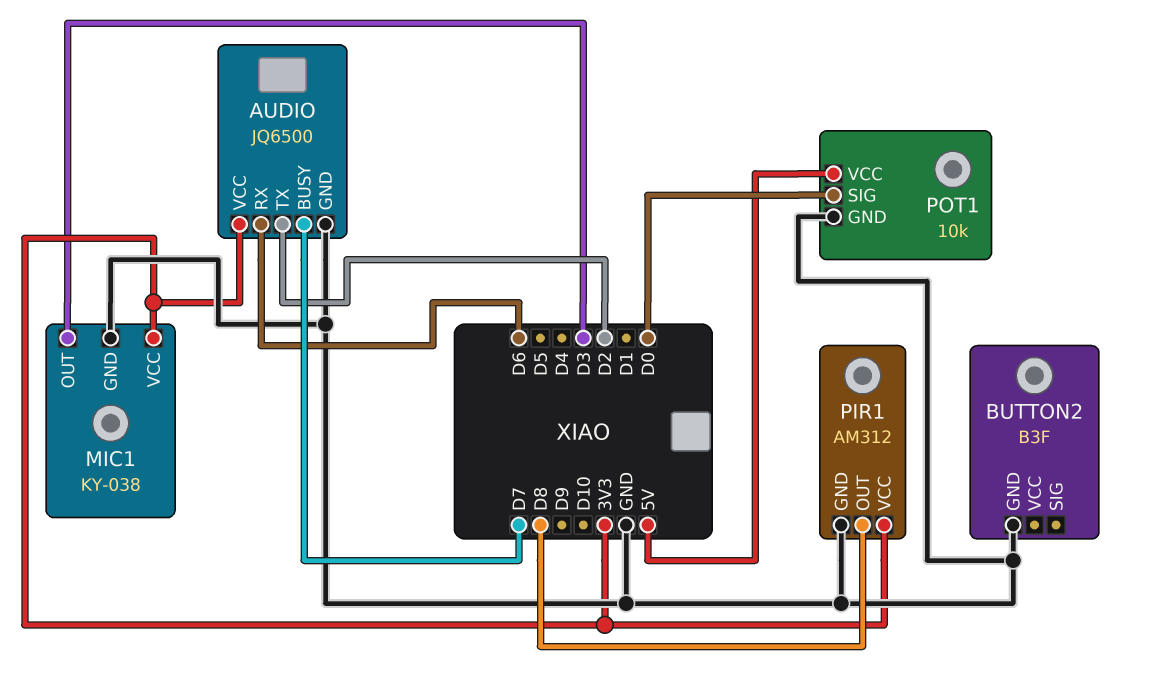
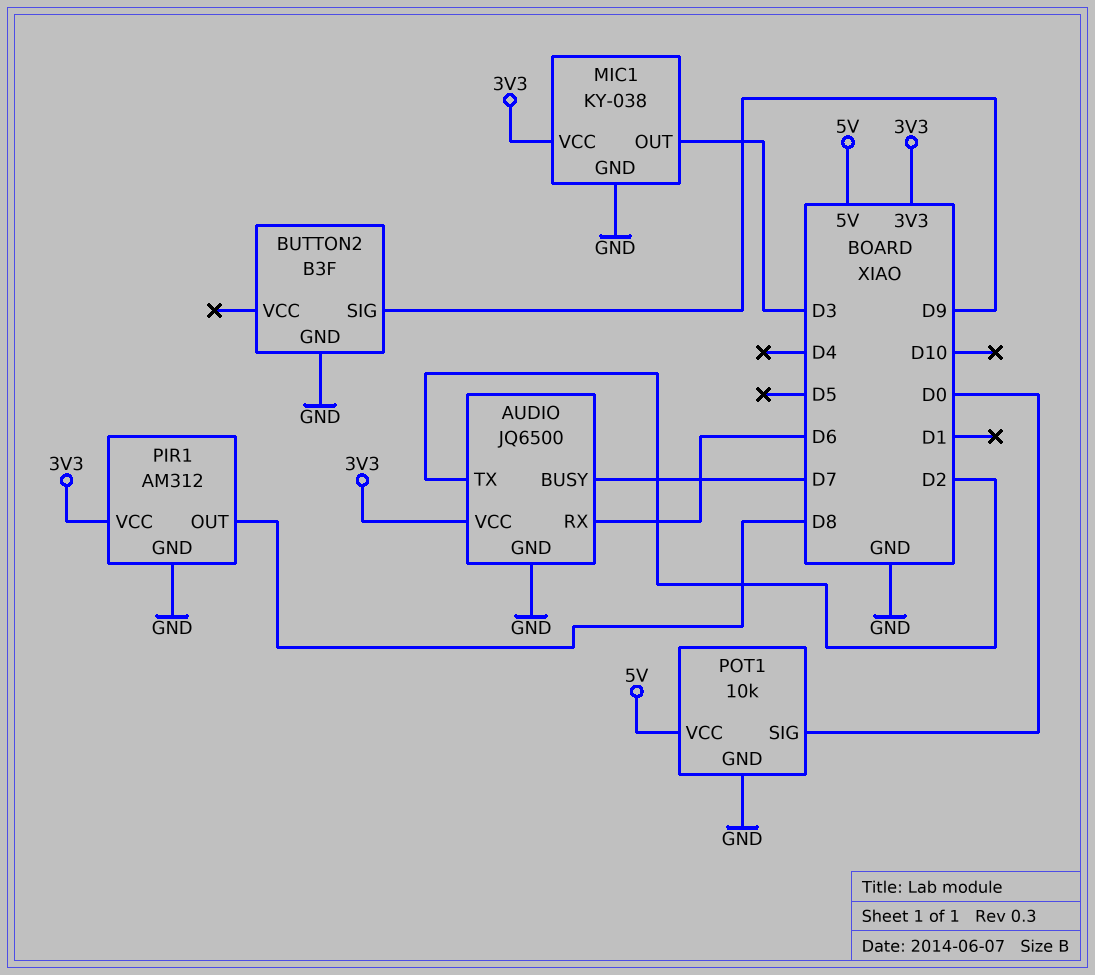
BUTTON2 pin SIG: none -> D9

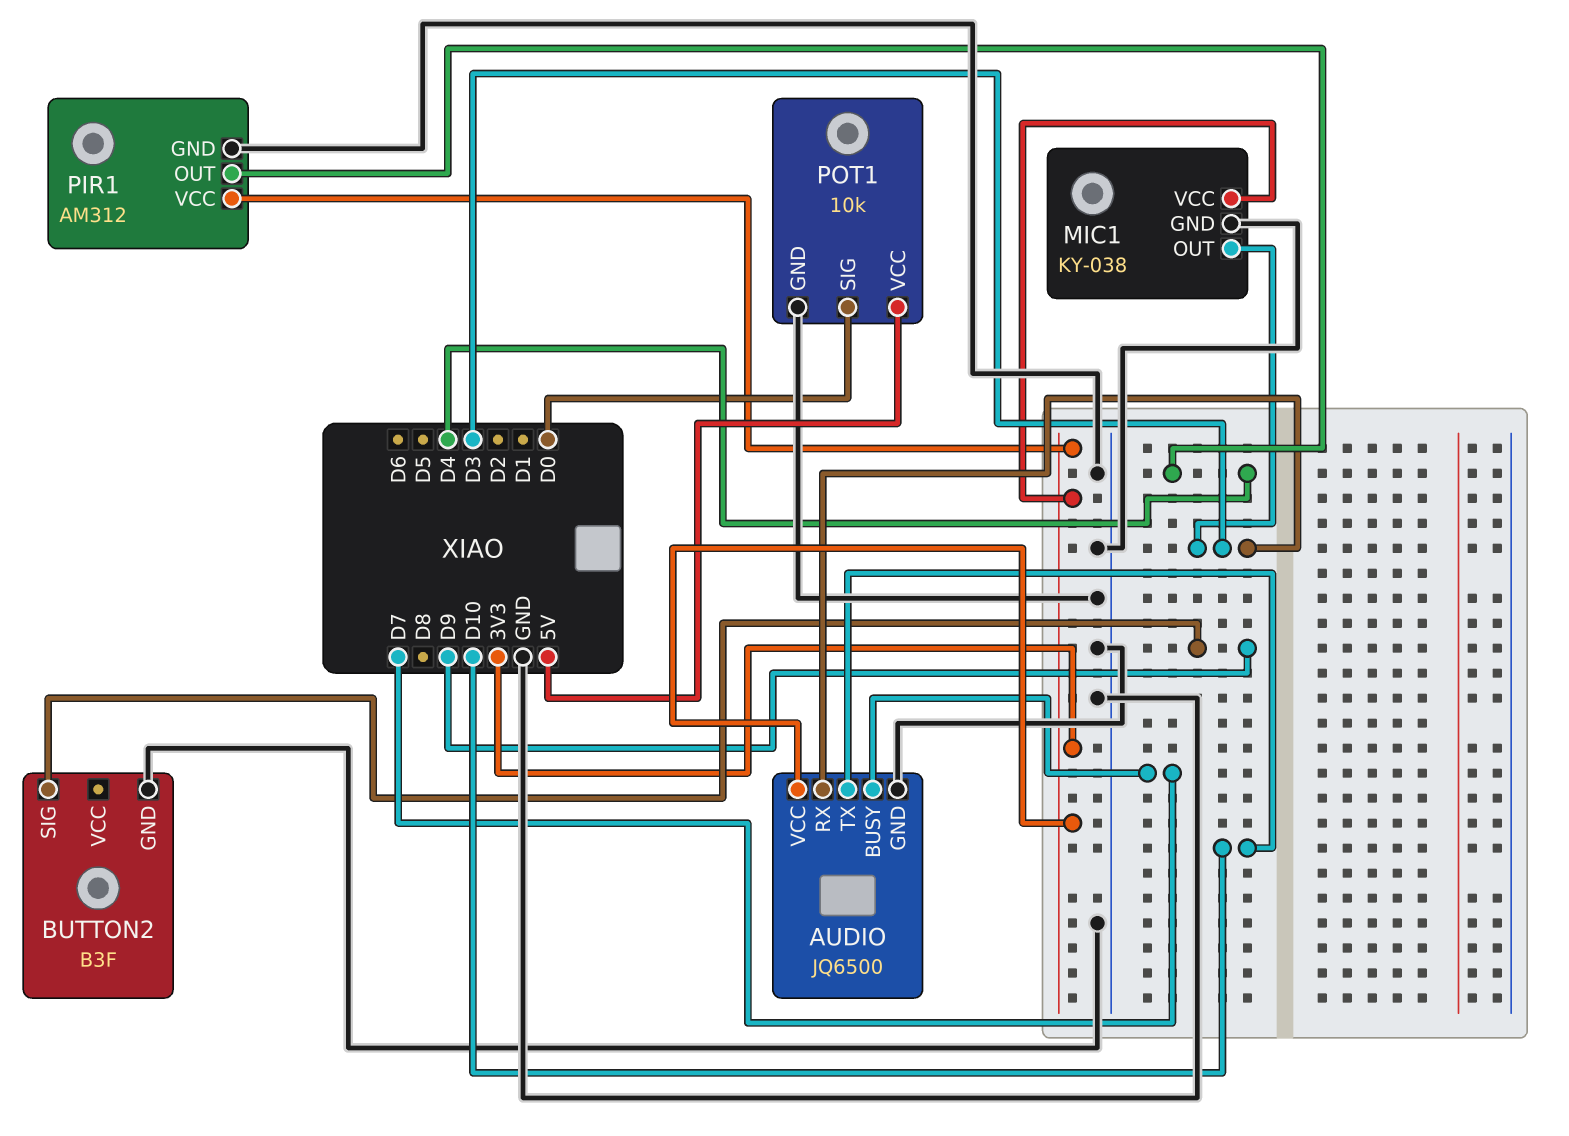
AUDIO pin RX: D6 -> D3
AUDIO pin TX: D2 -> D10
PIR1 pin OUT: D8 -> D4

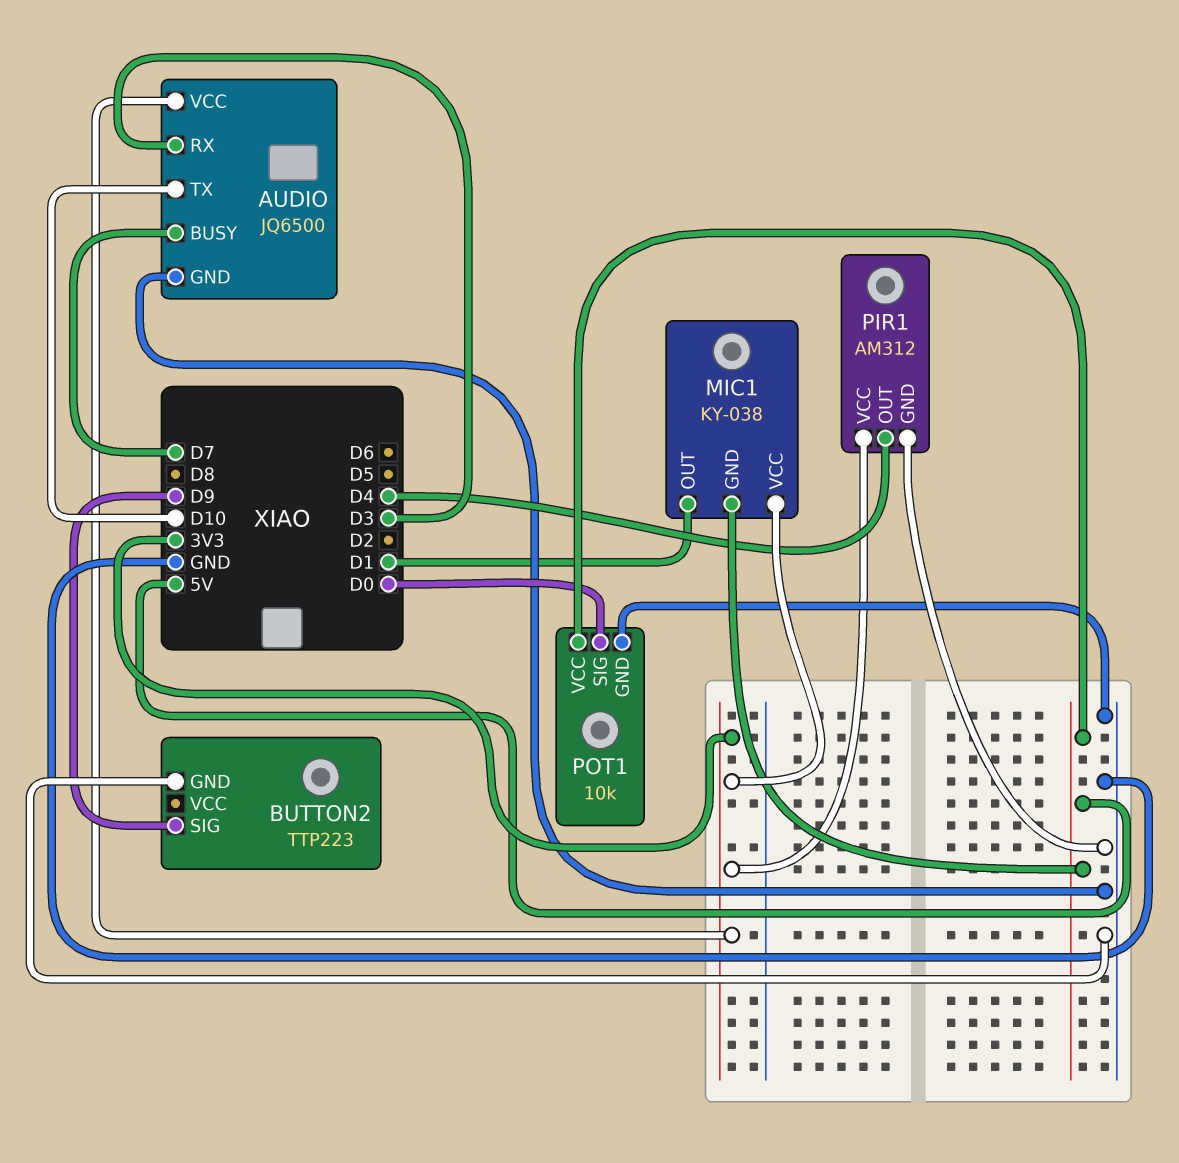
BUTTON2: B3F -> TTP223
MIC1 pin GND: GND -> 5V
MIC1 pin OUT: D3 -> D1

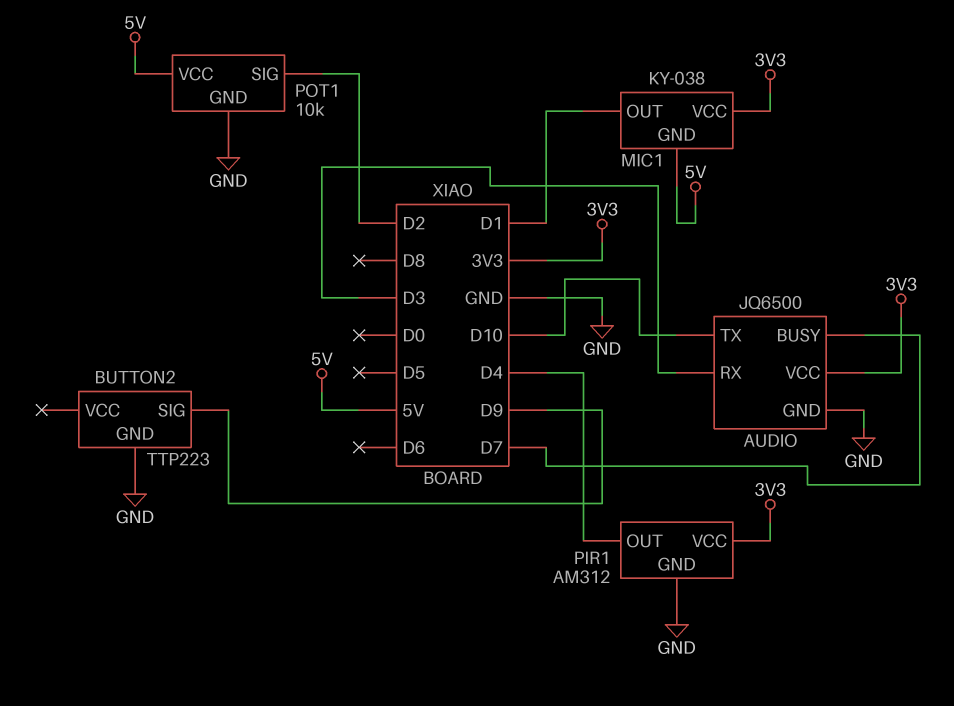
POT1 pin SIG: D0 -> D2

